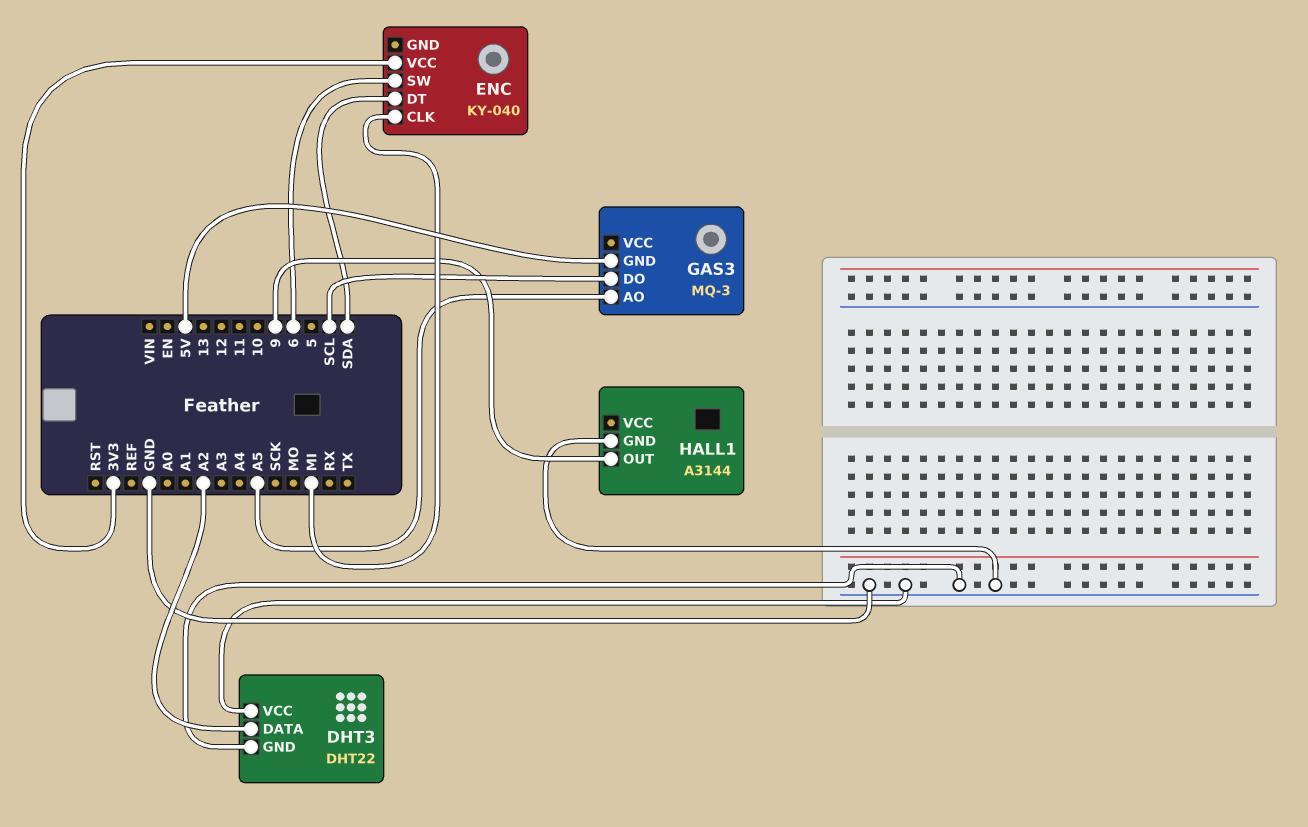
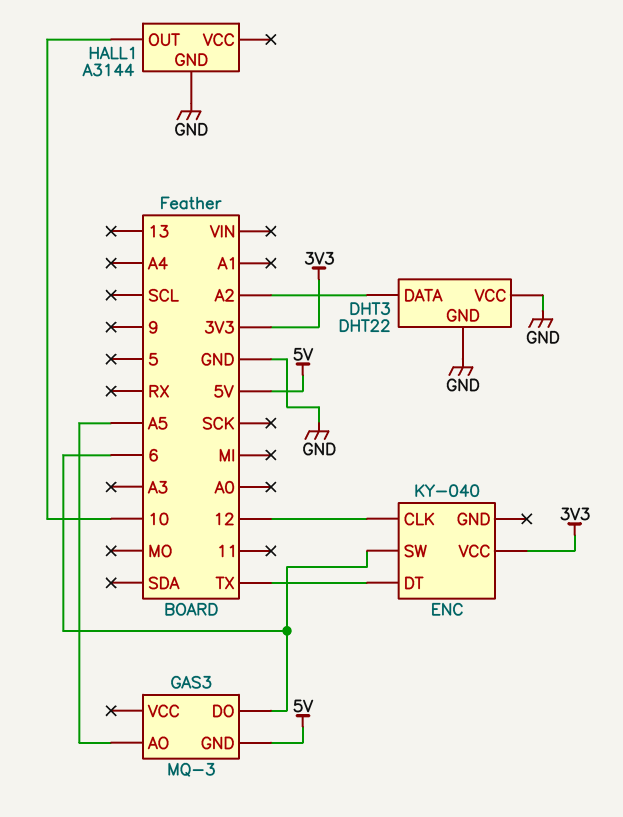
ENC pin CLK: MI -> 12
ENC pin DT: SDA -> TX
GAS3 pin DO: SCL -> 6
HALL1 pin OUT: 9 -> 10

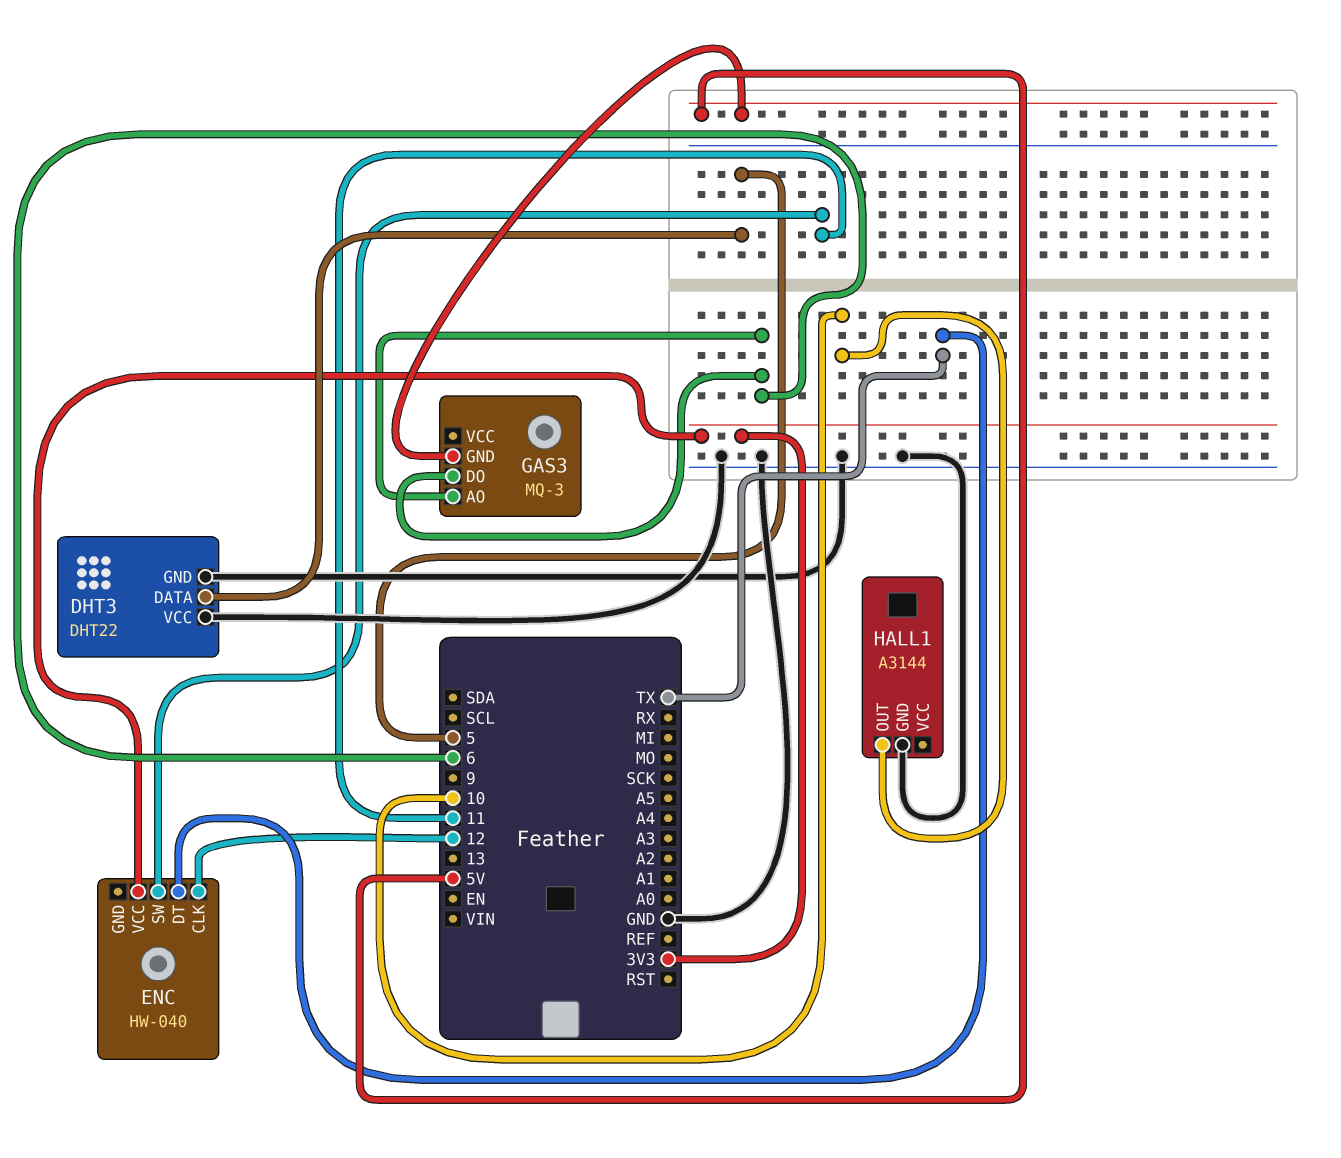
DHT3 pin DATA: A2 -> 5
ENC: KY-040 -> HW-040
ENC pin SW: 6 -> 11
GAS3 pin AO: A5 -> 6

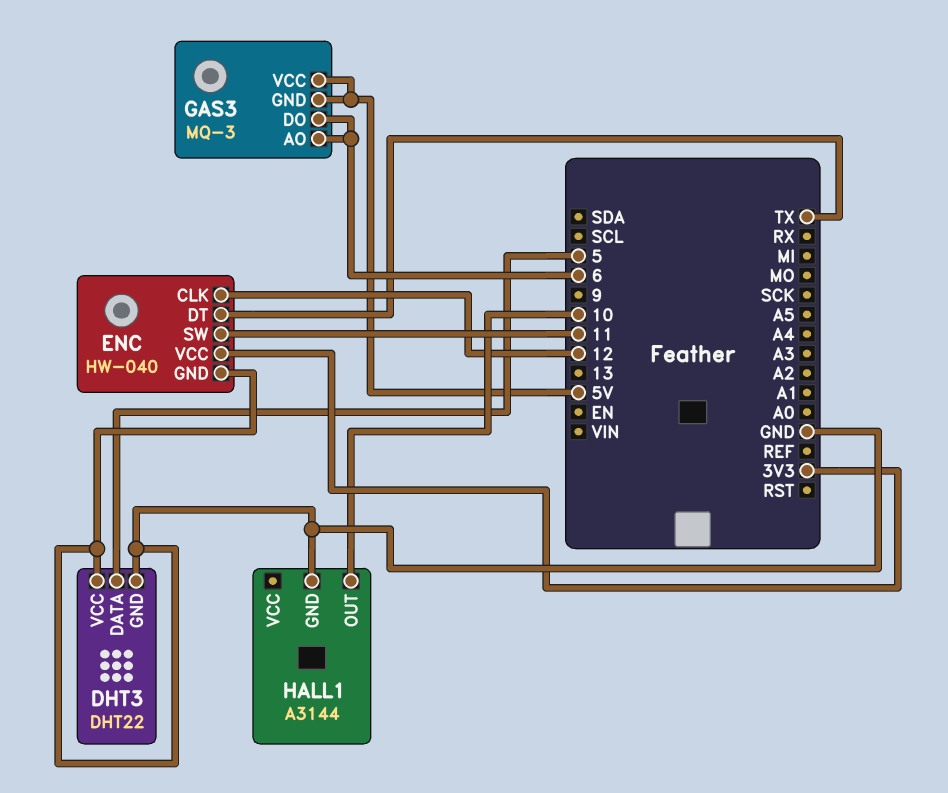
ENC pin GND: none -> GND
GAS3 pin VCC: none -> 5V

